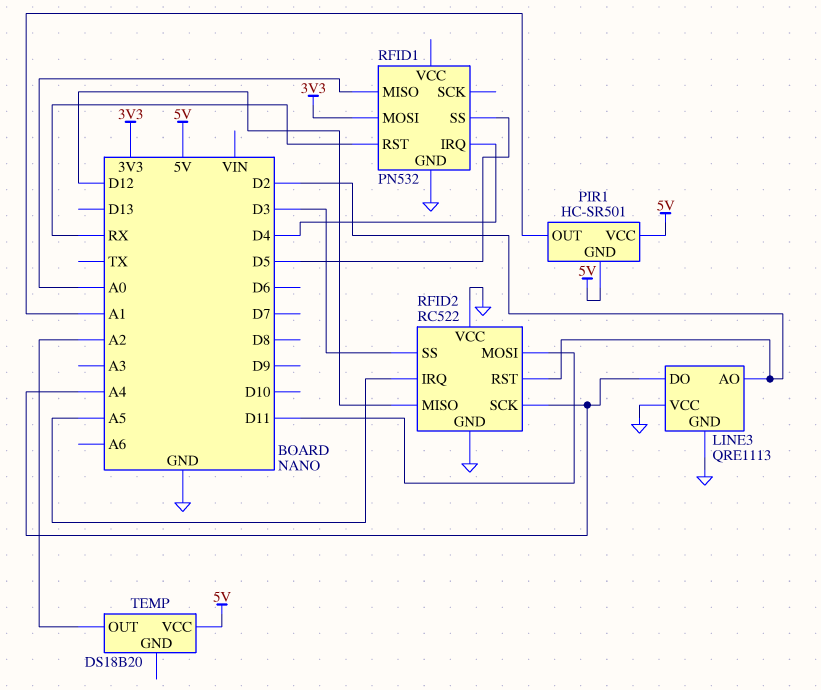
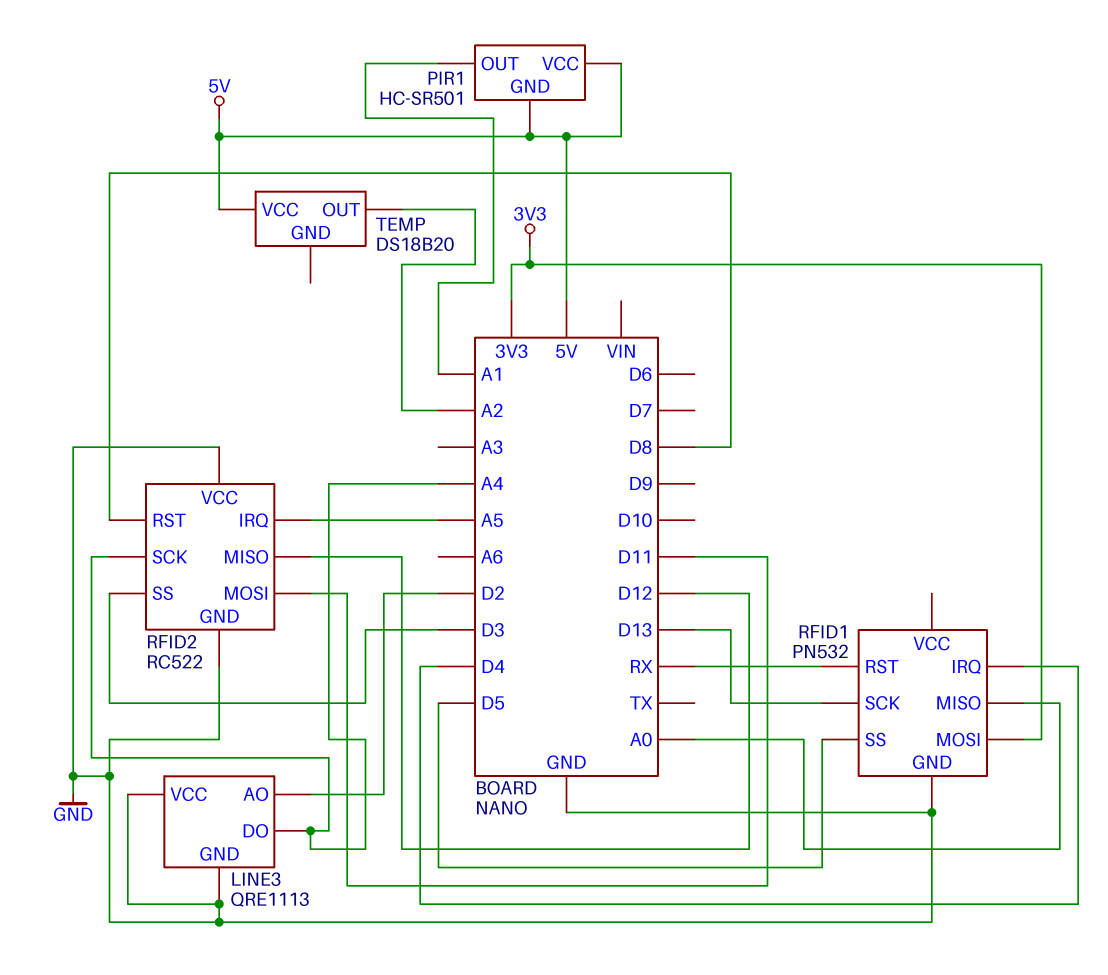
RFID1 pin SCK: none -> D13
RFID2 pin RST: D2 -> D8

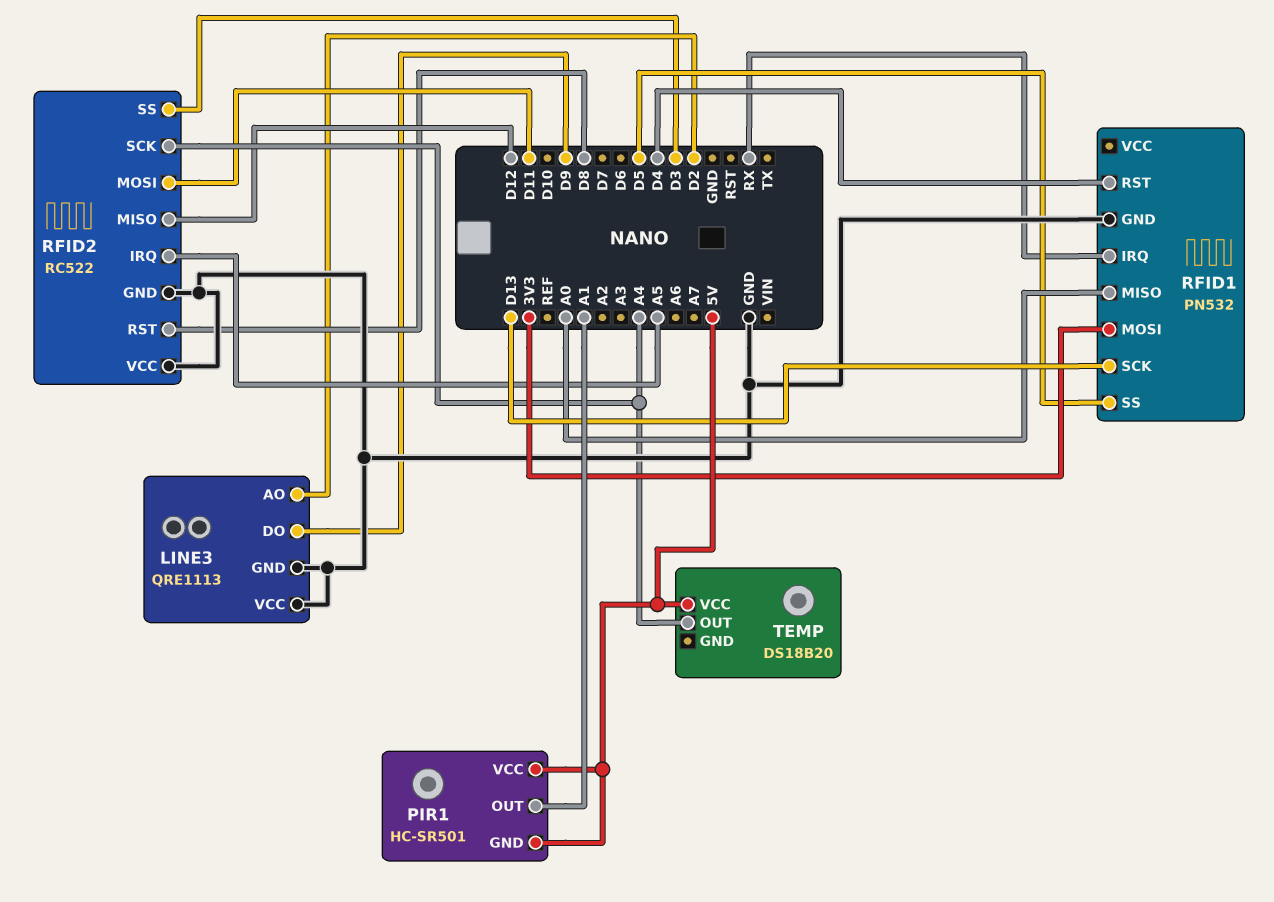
LINE3 pin DO: A4 -> D9
RFID1 pin IRQ: D4 -> RX
RFID1 pin RST: RX -> D4
TEMP pin OUT: A2 -> A4

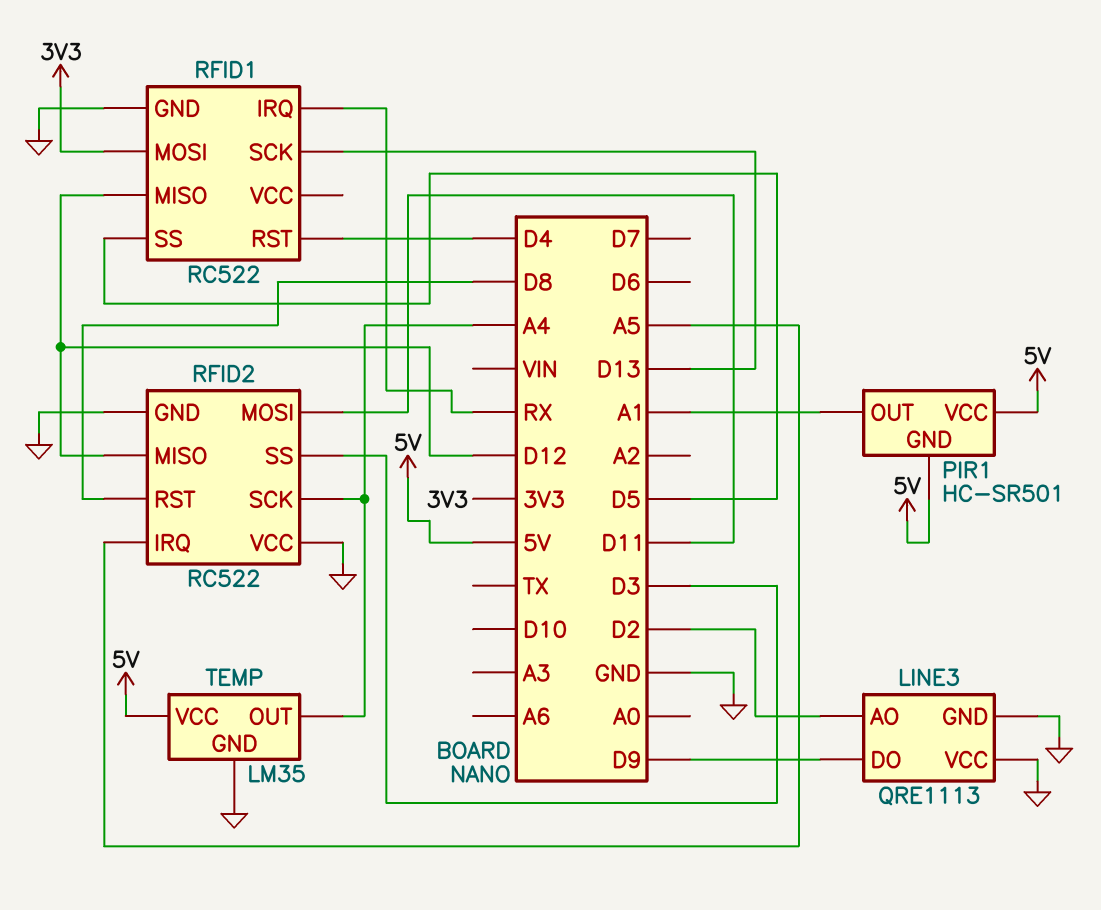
RFID1: PN532 -> RC522
RFID1 pin MISO: A0 -> D12
TEMP: DS18B20 -> LM35
TEMP pin GND: none -> GND

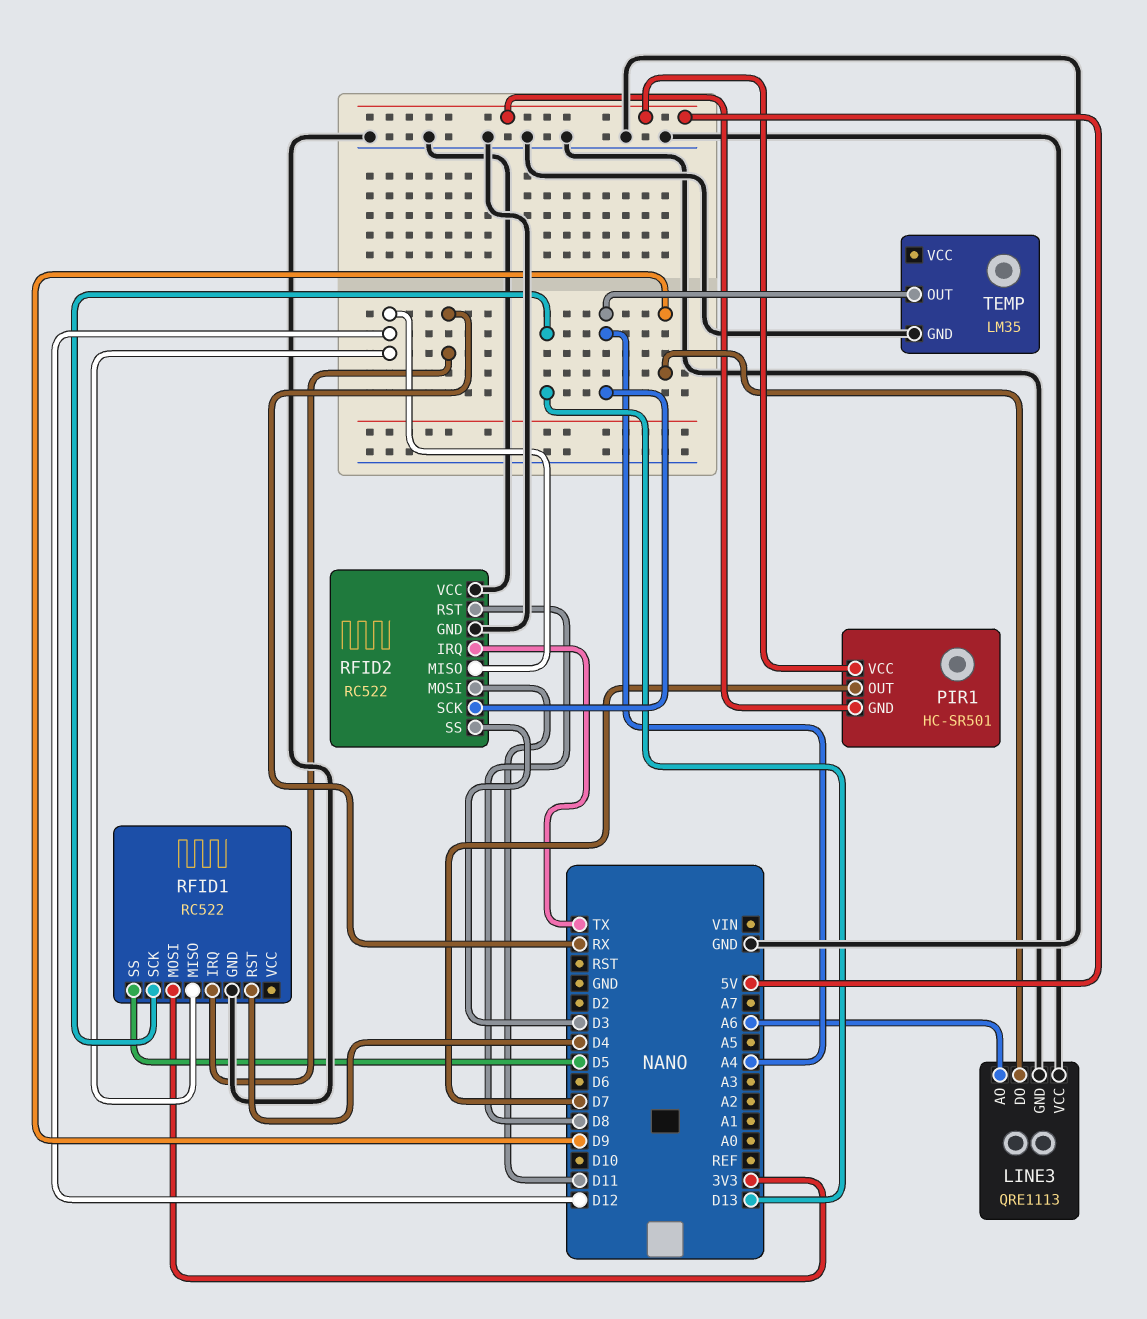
LINE3 pin AO: D2 -> A6
PIR1 pin OUT: A1 -> D7
RFID2 pin IRQ: A5 -> TX
TEMP pin VCC: 5V -> none

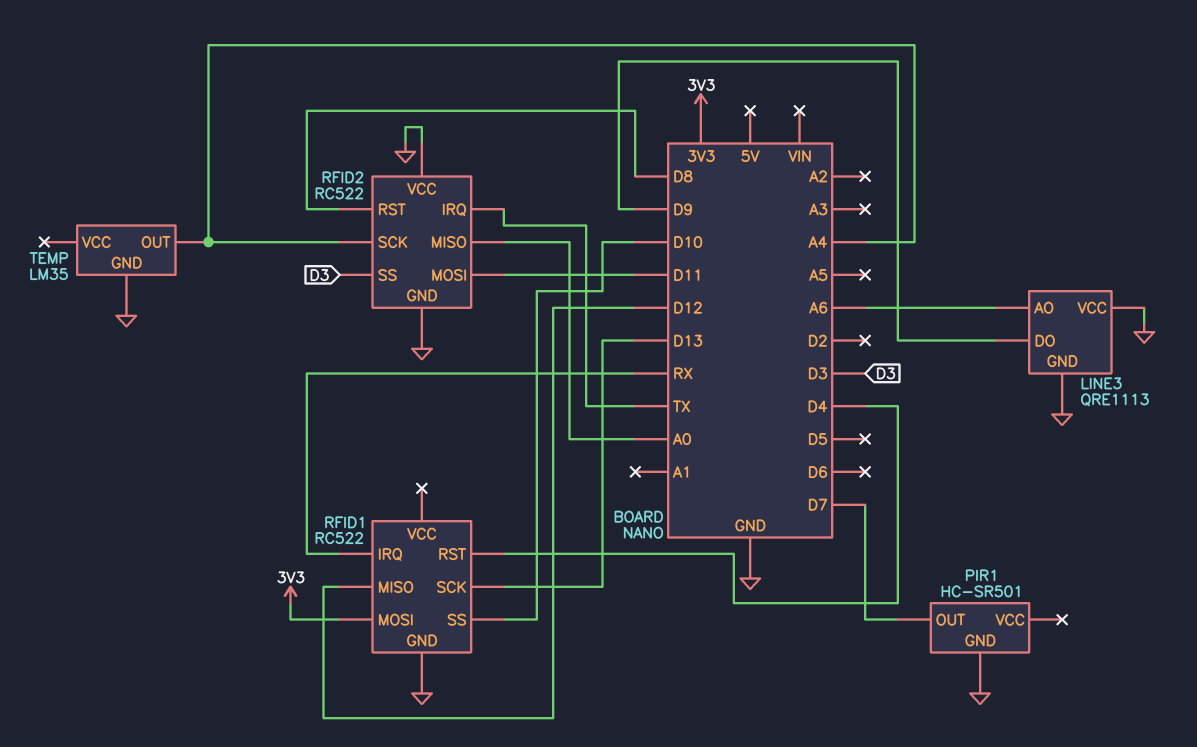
PIR1 pin GND: 5V -> GND
PIR1 pin VCC: 5V -> none
RFID1 pin SS: D5 -> D10
RFID2 pin MISO: D12 -> A0

